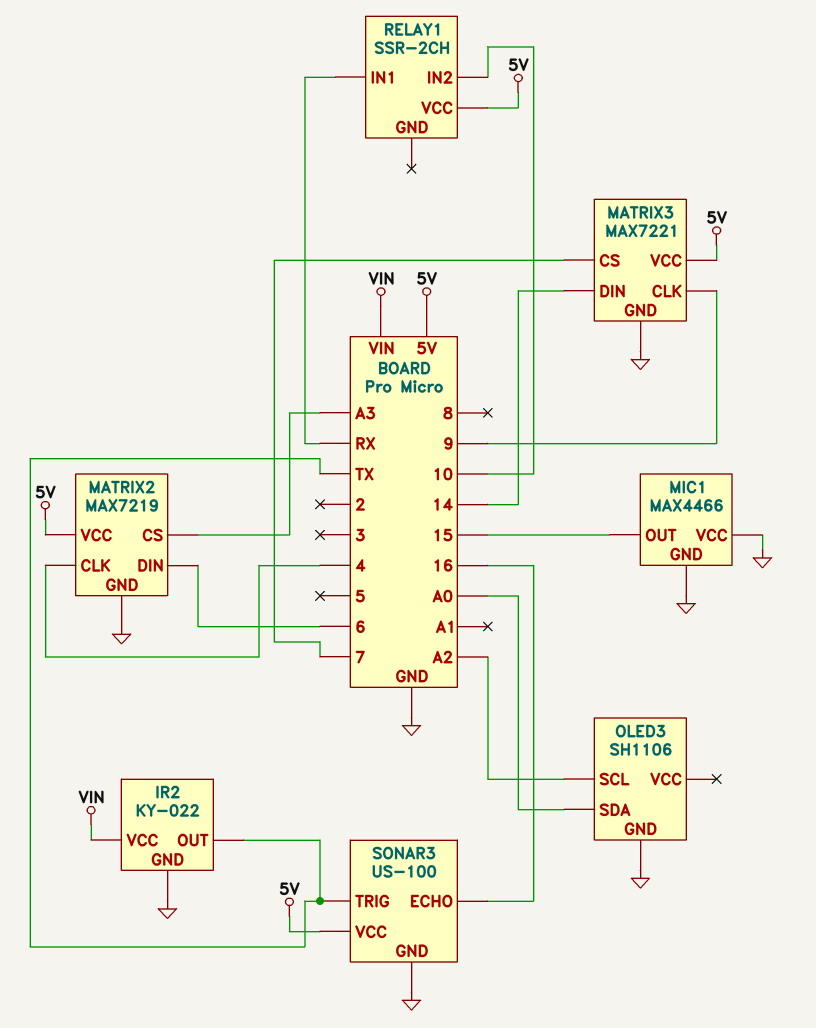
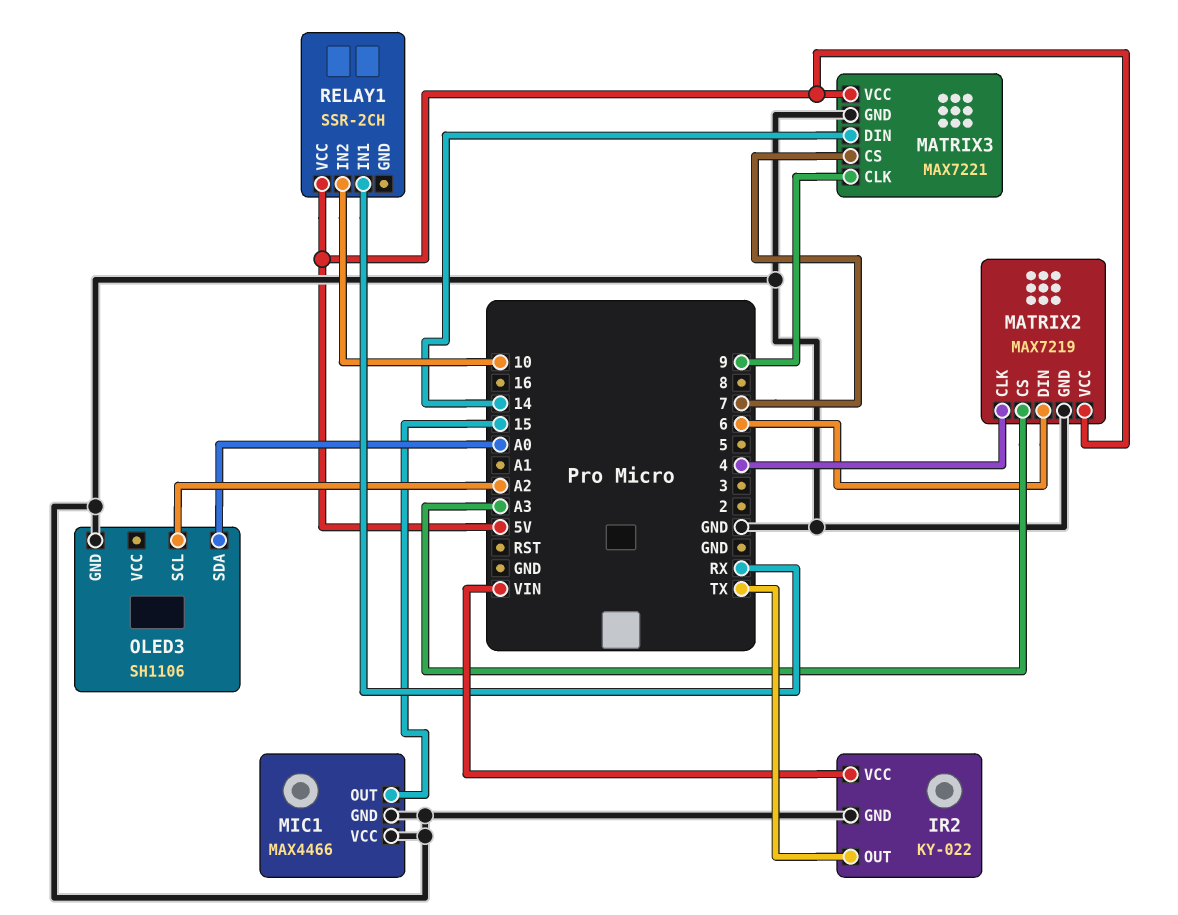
SONAR3: US-100 -> none
SONAR3 pin ECHO: 16 -> none
SONAR3 pin GND: GND -> none
SONAR3 pin TRIG: TX -> none
SONAR3 pin VCC: 5V -> none

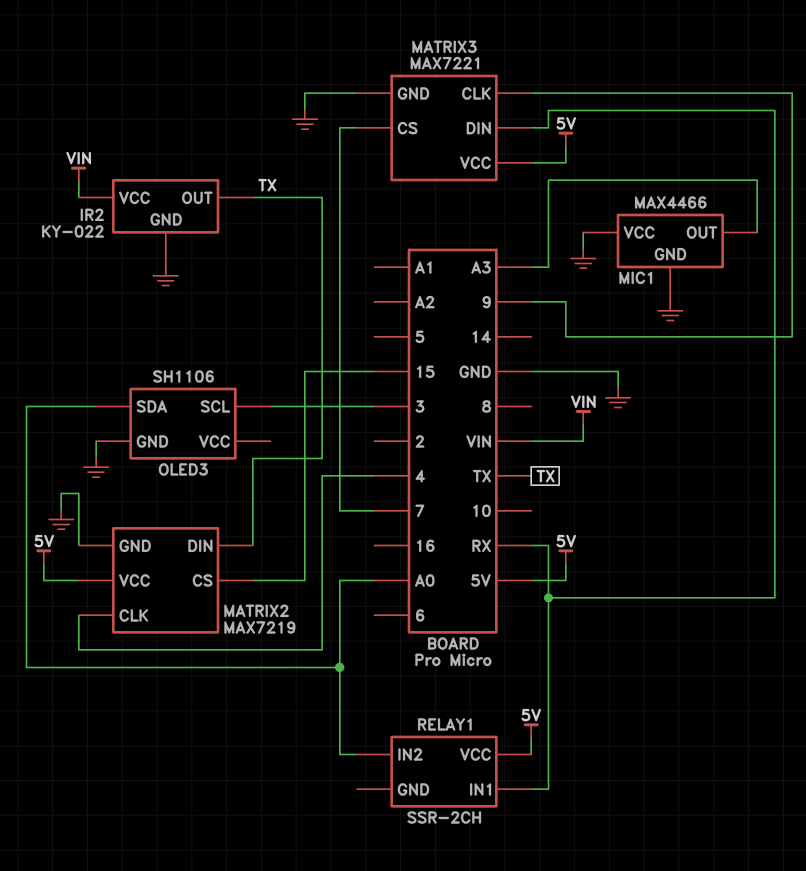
MATRIX2 pin CS: A3 -> 15
MATRIX2 pin DIN: 6 -> TX
MATRIX3 pin DIN: 14 -> RX
MIC1 pin OUT: 15 -> A3
OLED3 pin SCL: A2 -> 3
RELAY1 pin IN2: 10 -> A0

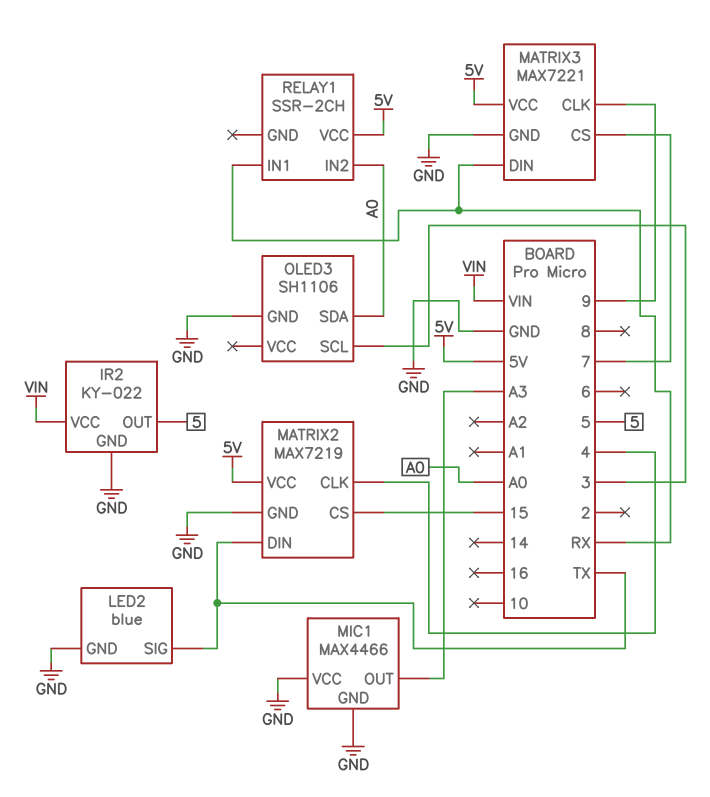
IR2 pin OUT: TX -> 5
LED2: none -> blue
LED2 pin GND: none -> GND
LED2 pin SIG: none -> TX

